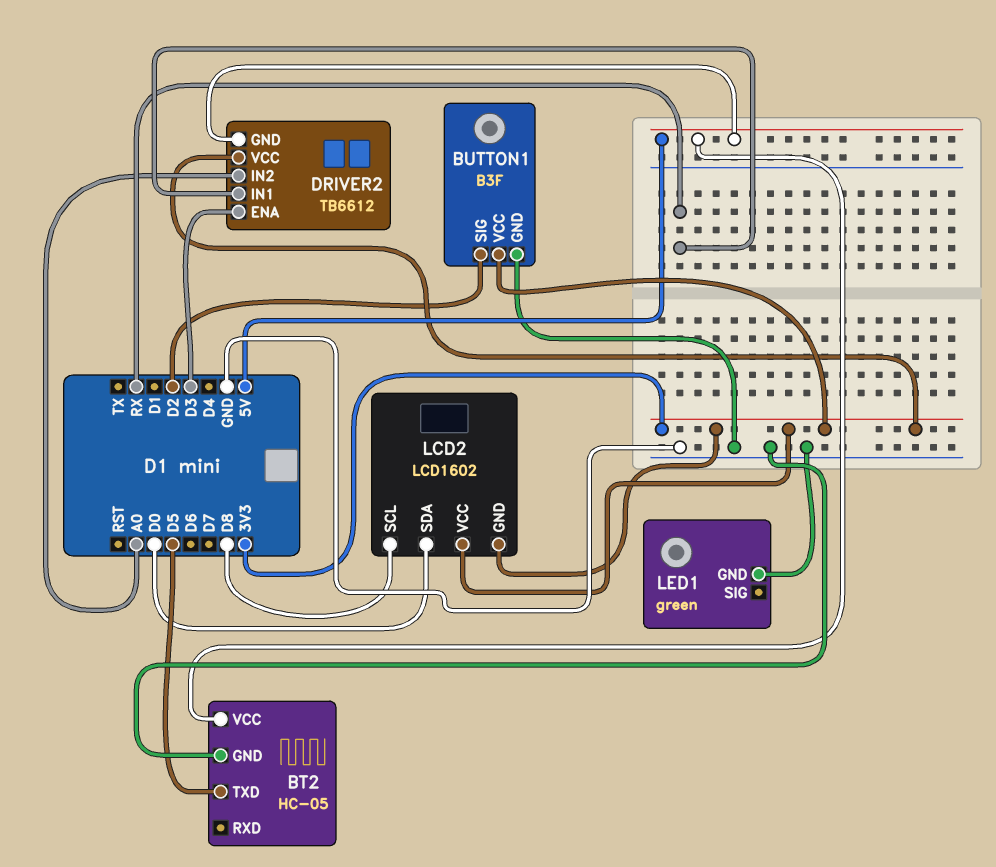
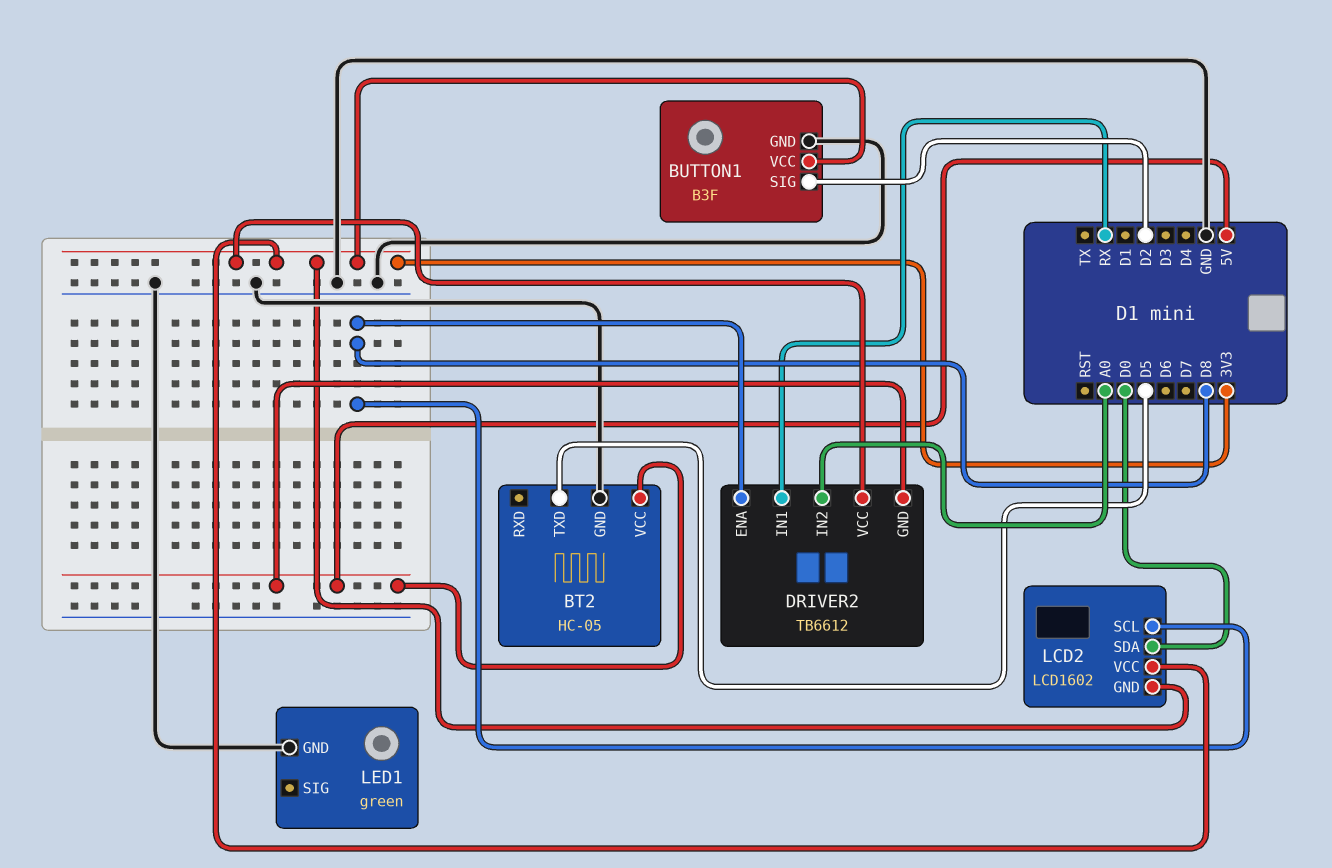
DRIVER2 pin ENA: D3 -> D8

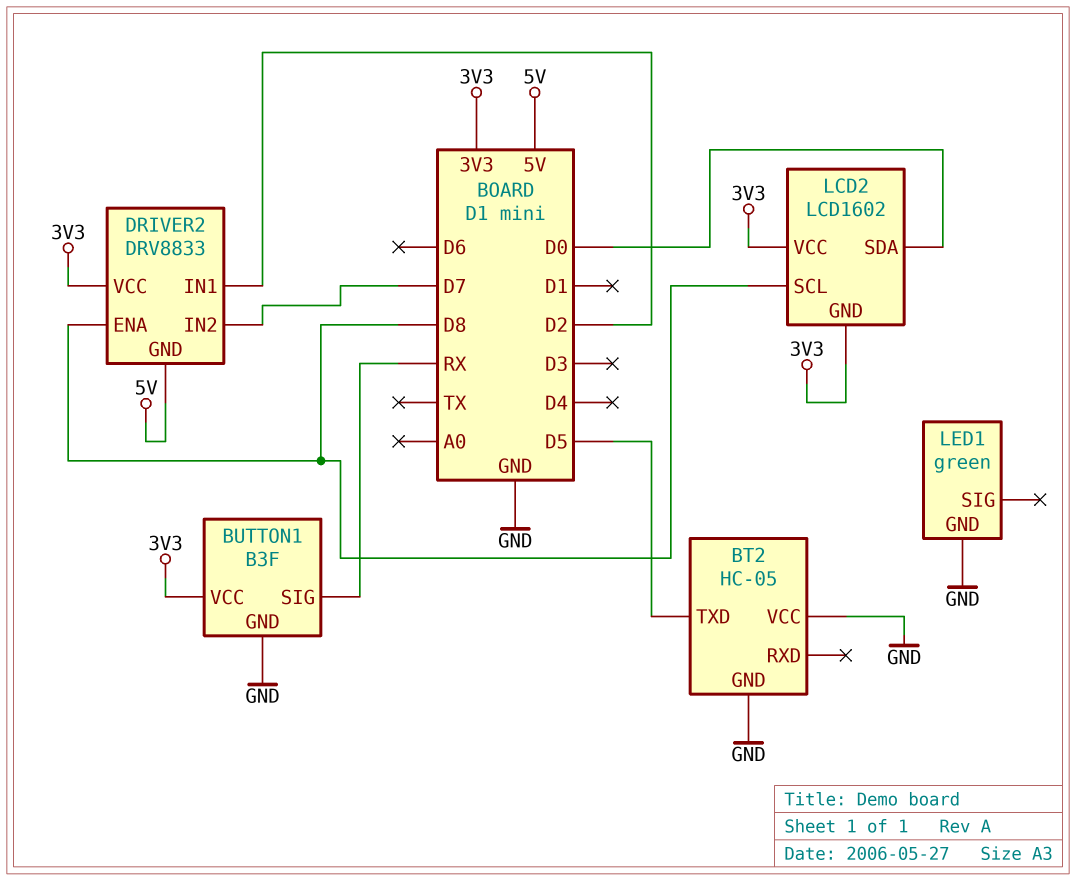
BT2 pin VCC: 5V -> GND
BUTTON1 pin SIG: D2 -> RX
DRIVER2: TB6612 -> DRV8833
DRIVER2 pin IN1: RX -> D2
DRIVER2 pin IN2: A0 -> D7

